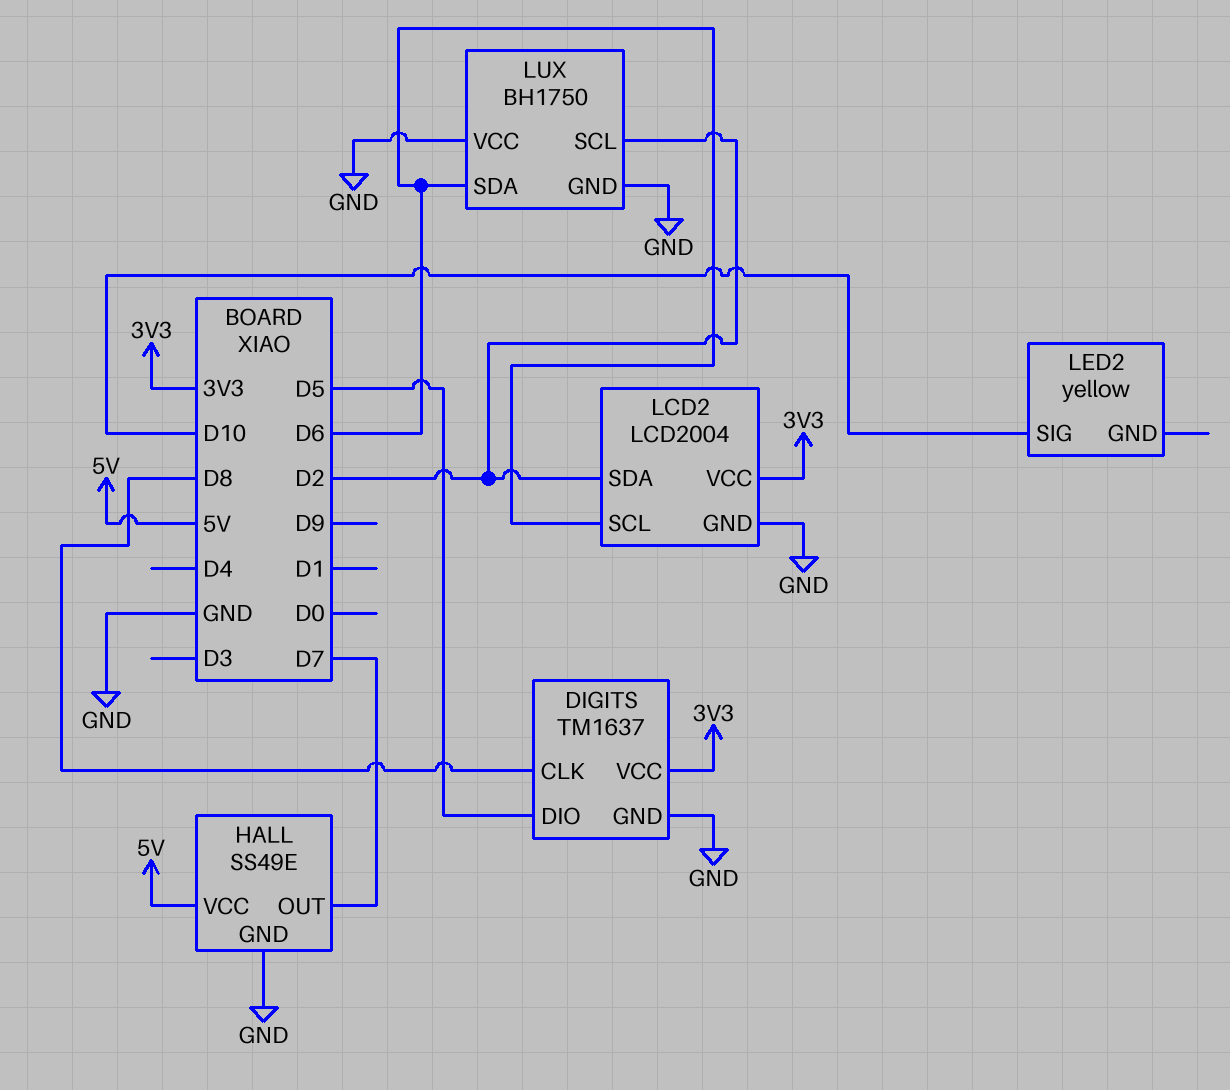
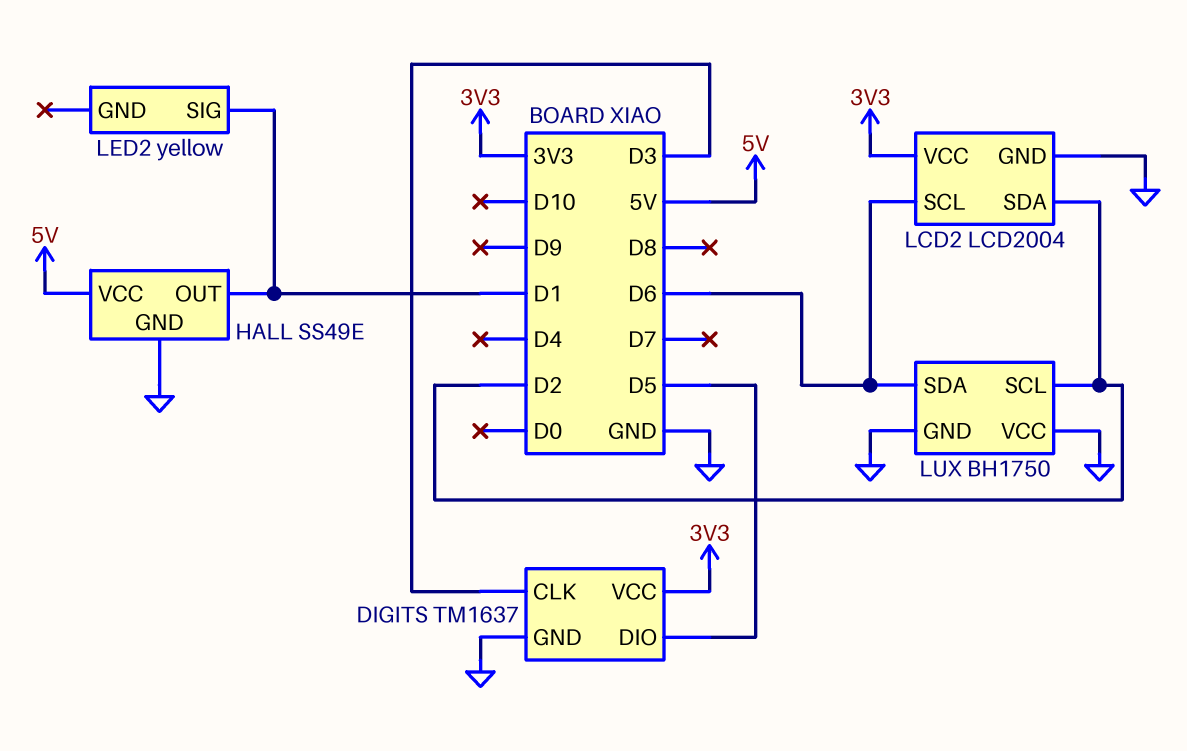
DIGITS pin CLK: D8 -> D3
HALL pin OUT: D7 -> D1
LED2 pin SIG: D10 -> D1

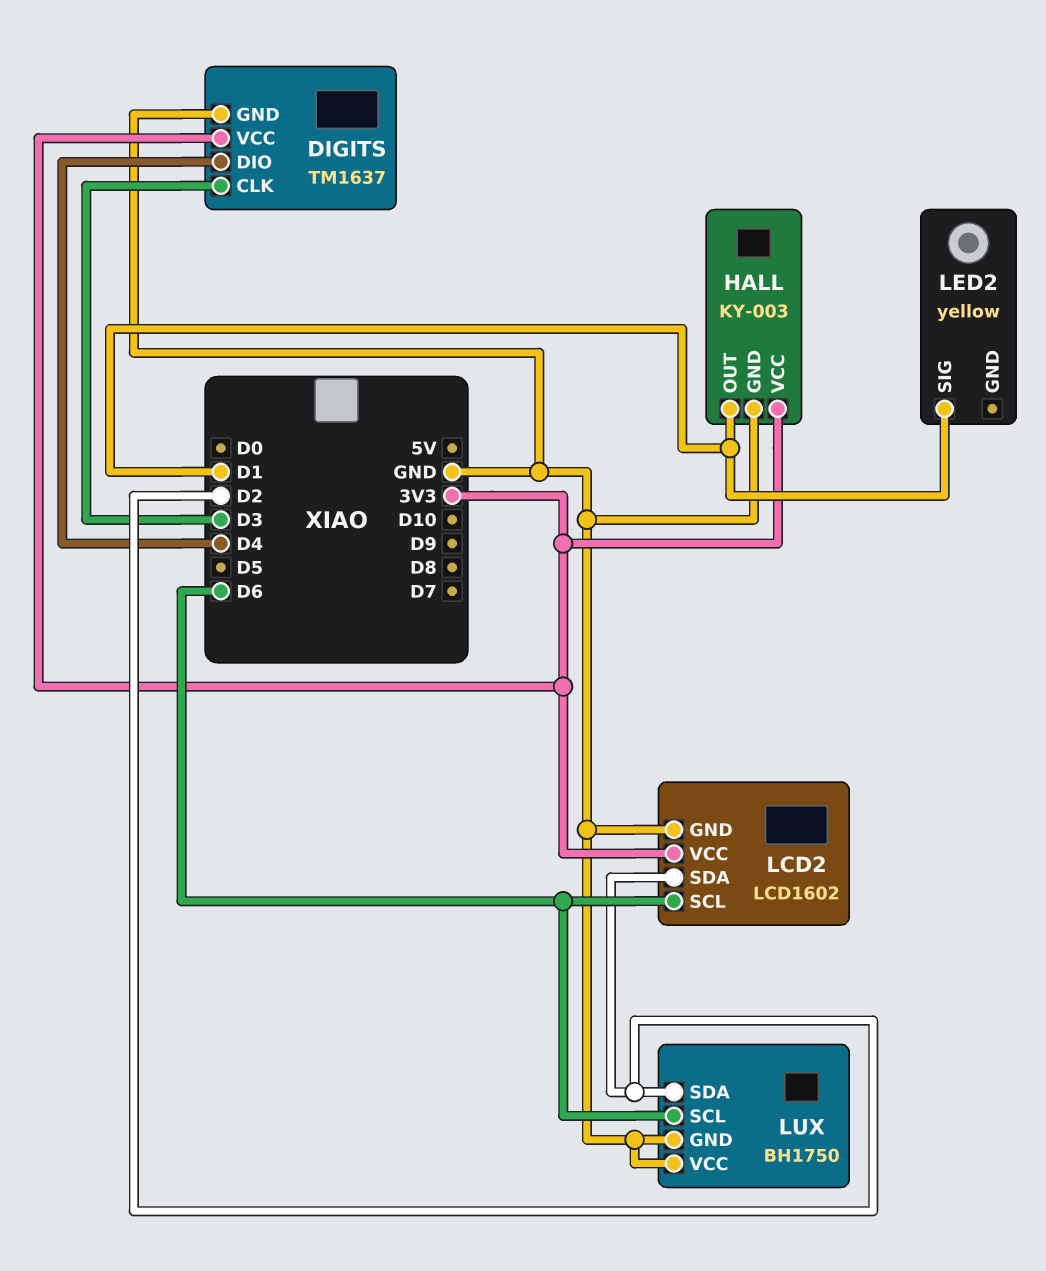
DIGITS pin DIO: D5 -> D4
HALL: SS49E -> KY-003
HALL pin VCC: 5V -> 3V3
LCD2: LCD2004 -> LCD1602
LUX pin SCL: D2 -> D6
LUX pin SDA: D6 -> D2

